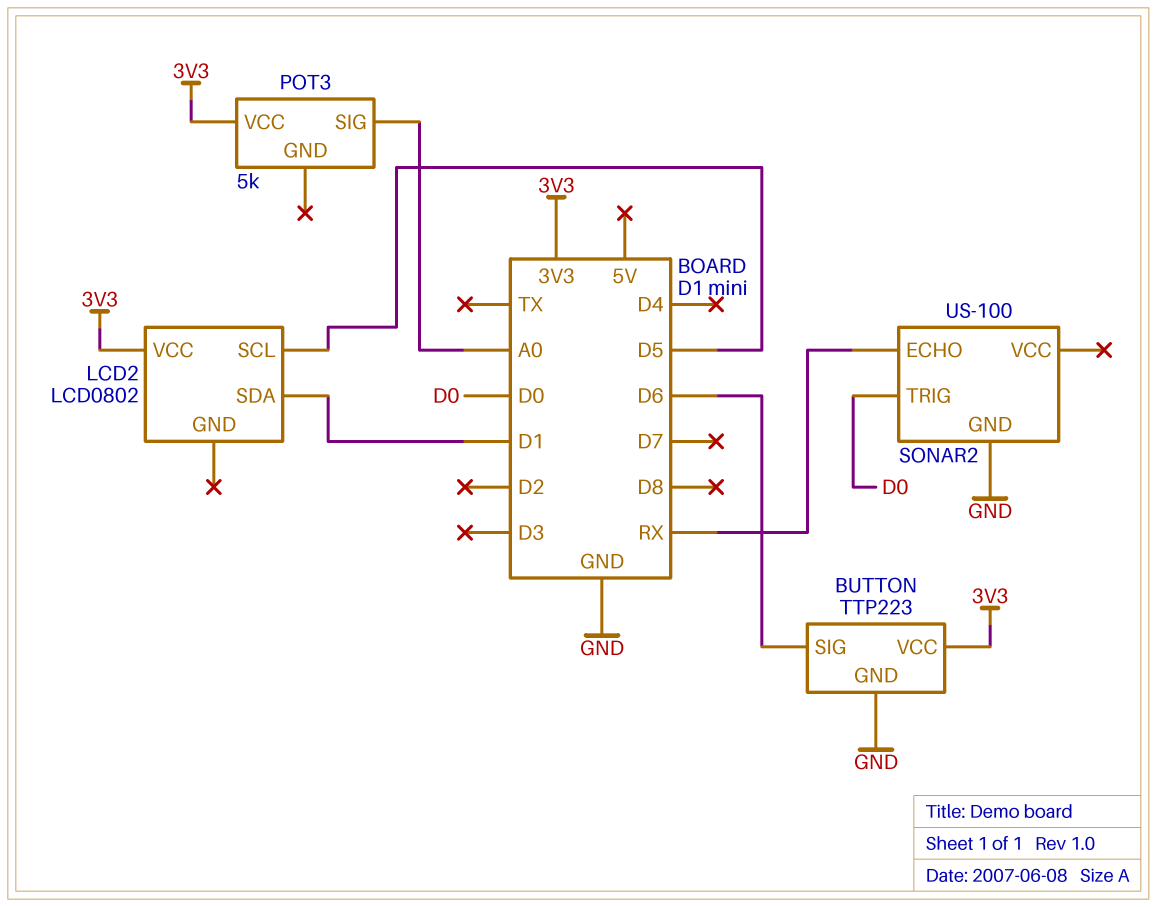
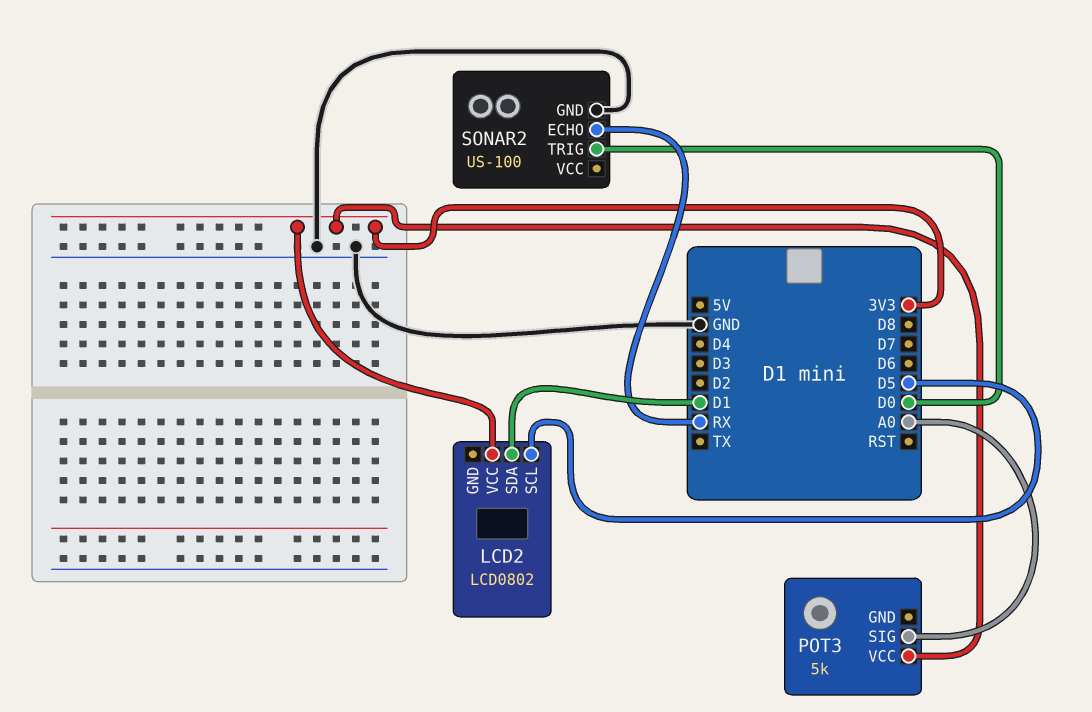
BUTTON: TTP223 -> none
BUTTON pin GND: GND -> none
BUTTON pin SIG: D6 -> none
BUTTON pin VCC: 3V3 -> none

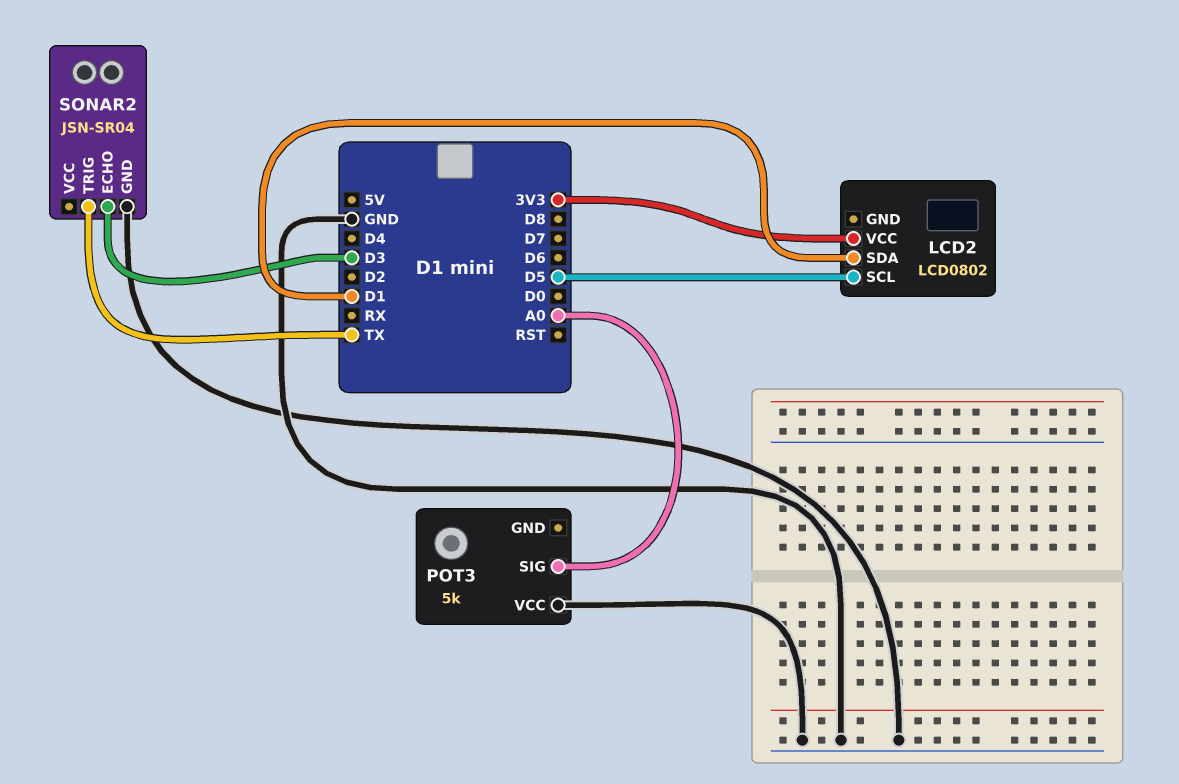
POT3 pin VCC: 3V3 -> GND
SONAR2: US-100 -> JSN-SR04
SONAR2 pin ECHO: RX -> D3
SONAR2 pin TRIG: D0 -> TX

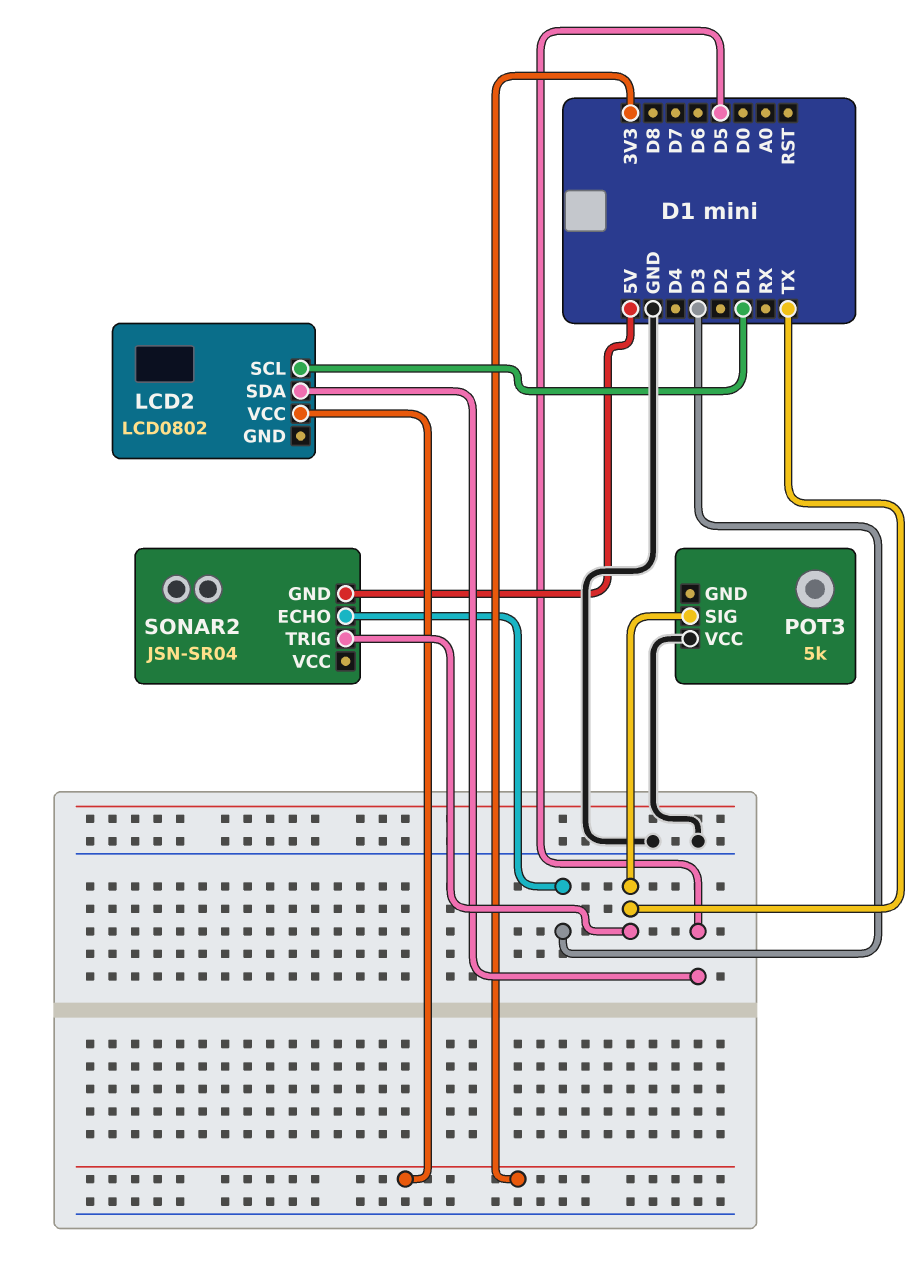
LCD2 pin SCL: D5 -> D1
LCD2 pin SDA: D1 -> D5
POT3 pin SIG: A0 -> TX
SONAR2 pin GND: GND -> 5V

